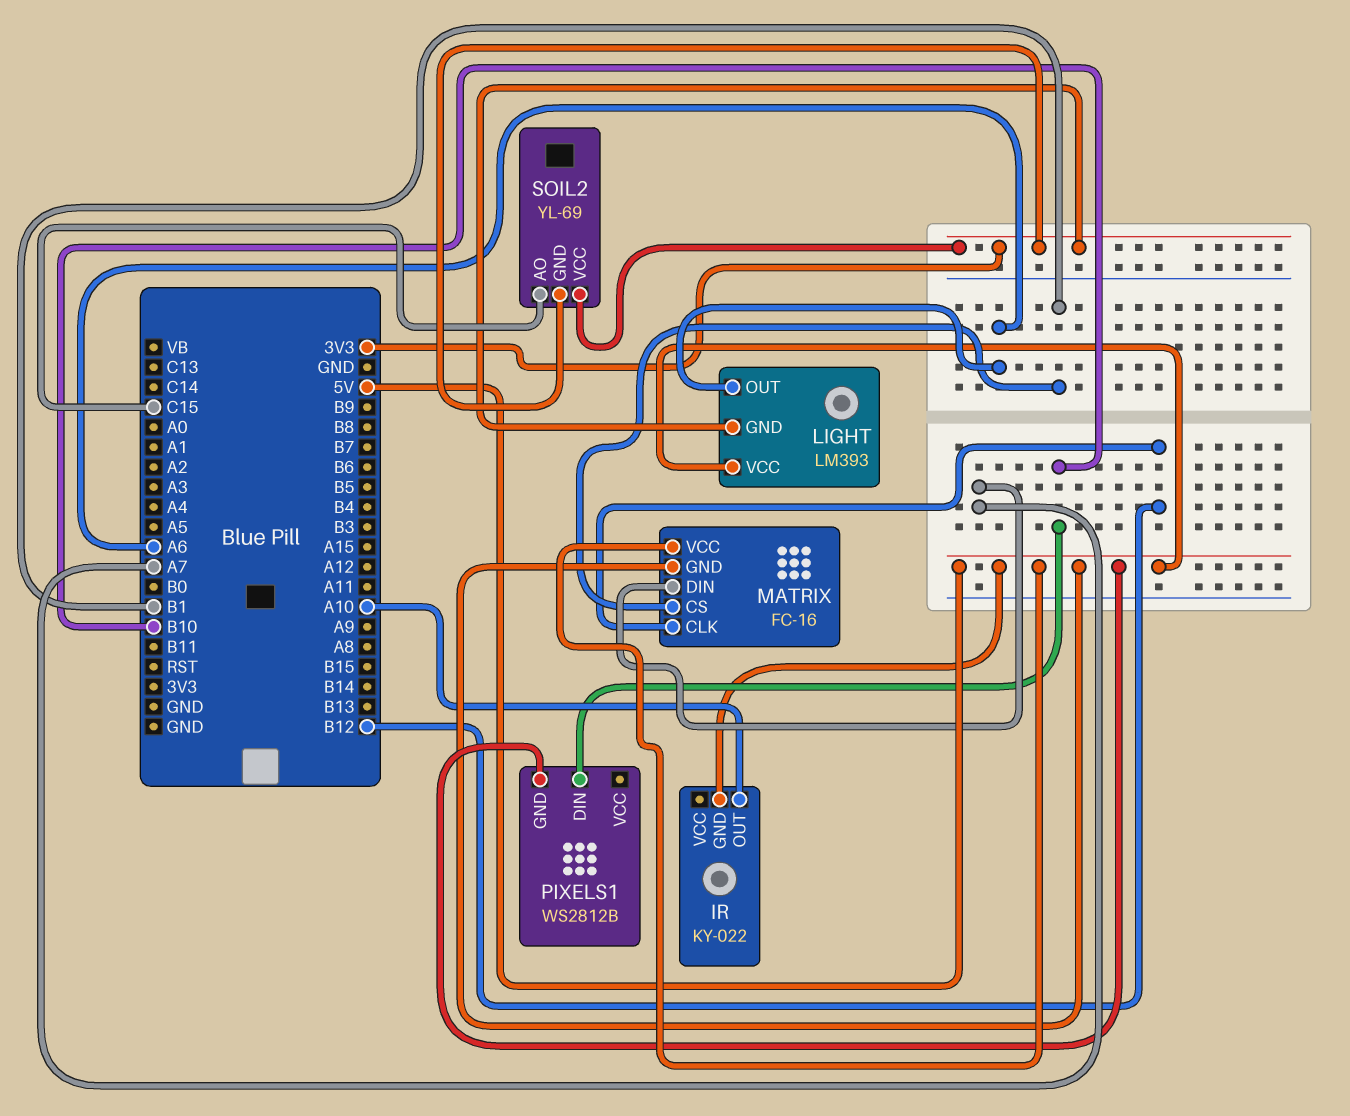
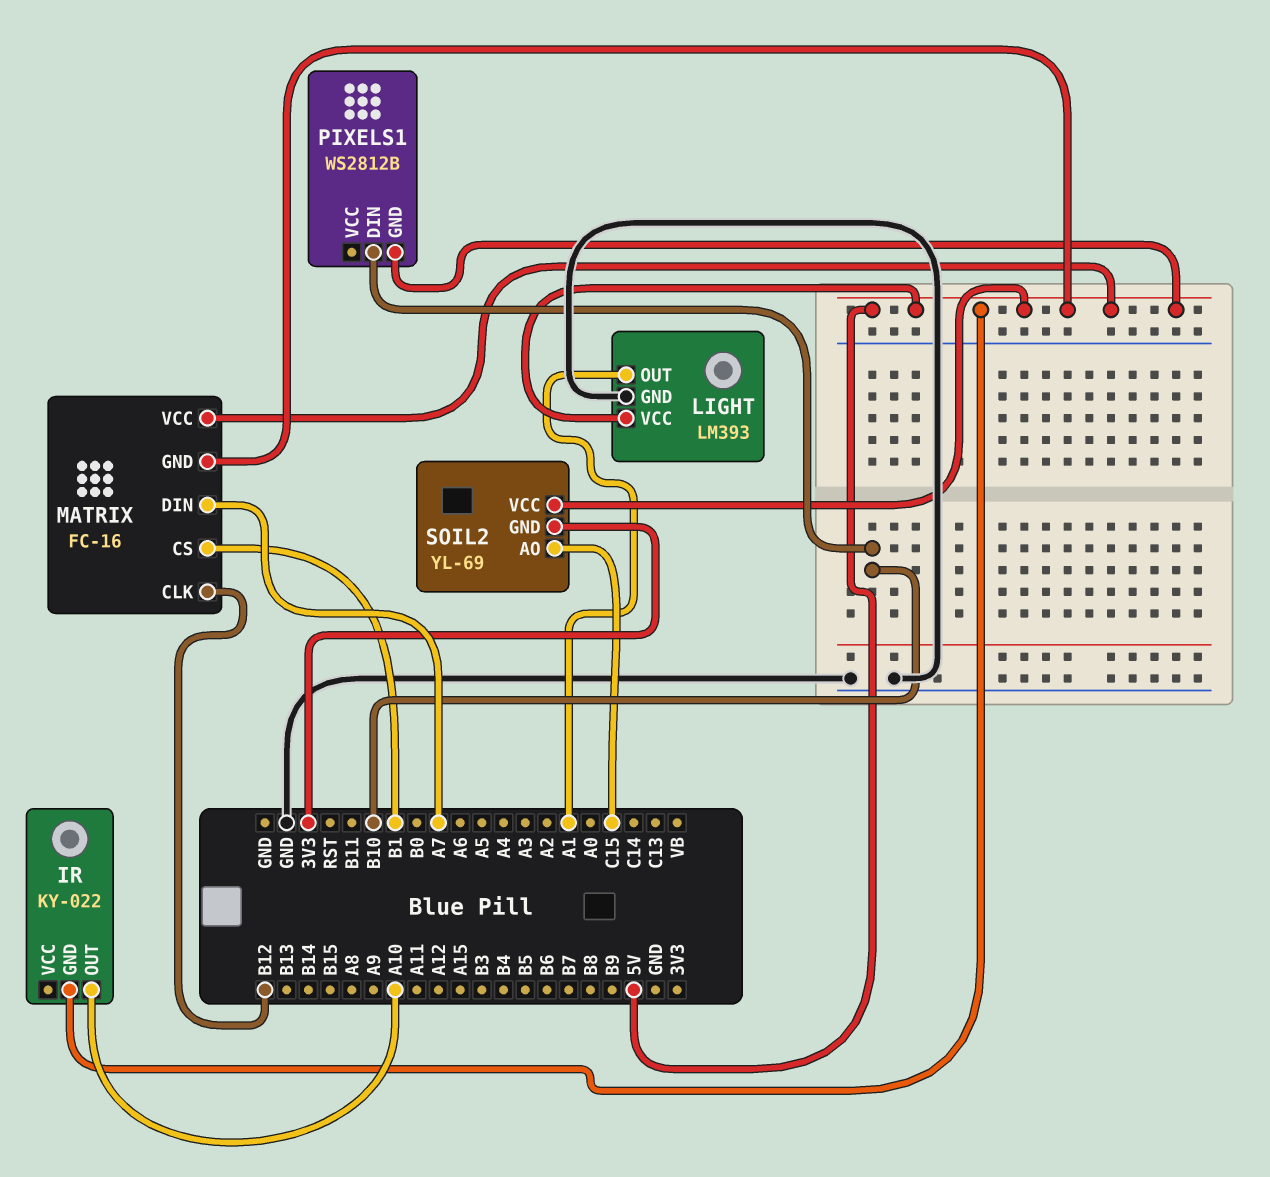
LIGHT pin GND: 3V3 -> GND
LIGHT pin OUT: A6 -> A1
SOIL2 pin VCC: 3V3 -> 5V

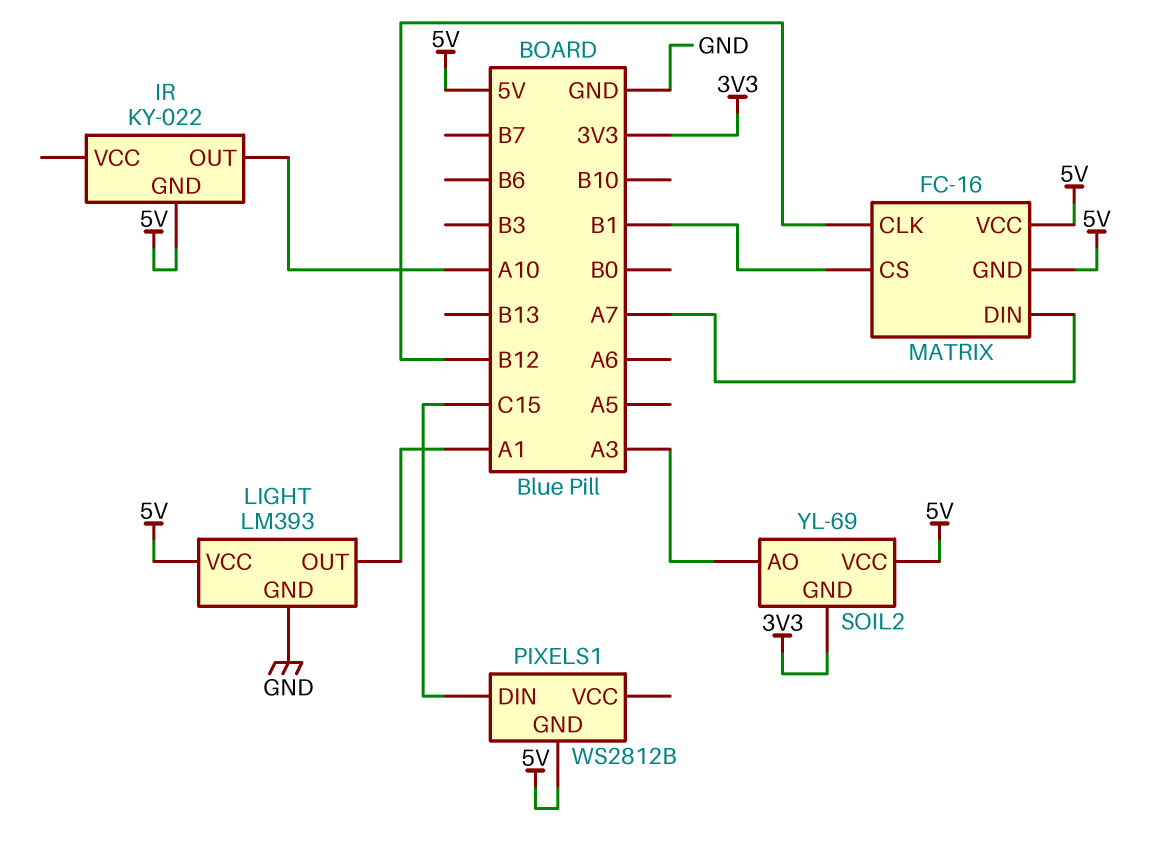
PIXELS1 pin DIN: B10 -> C15
SOIL2 pin AO: C15 -> A3

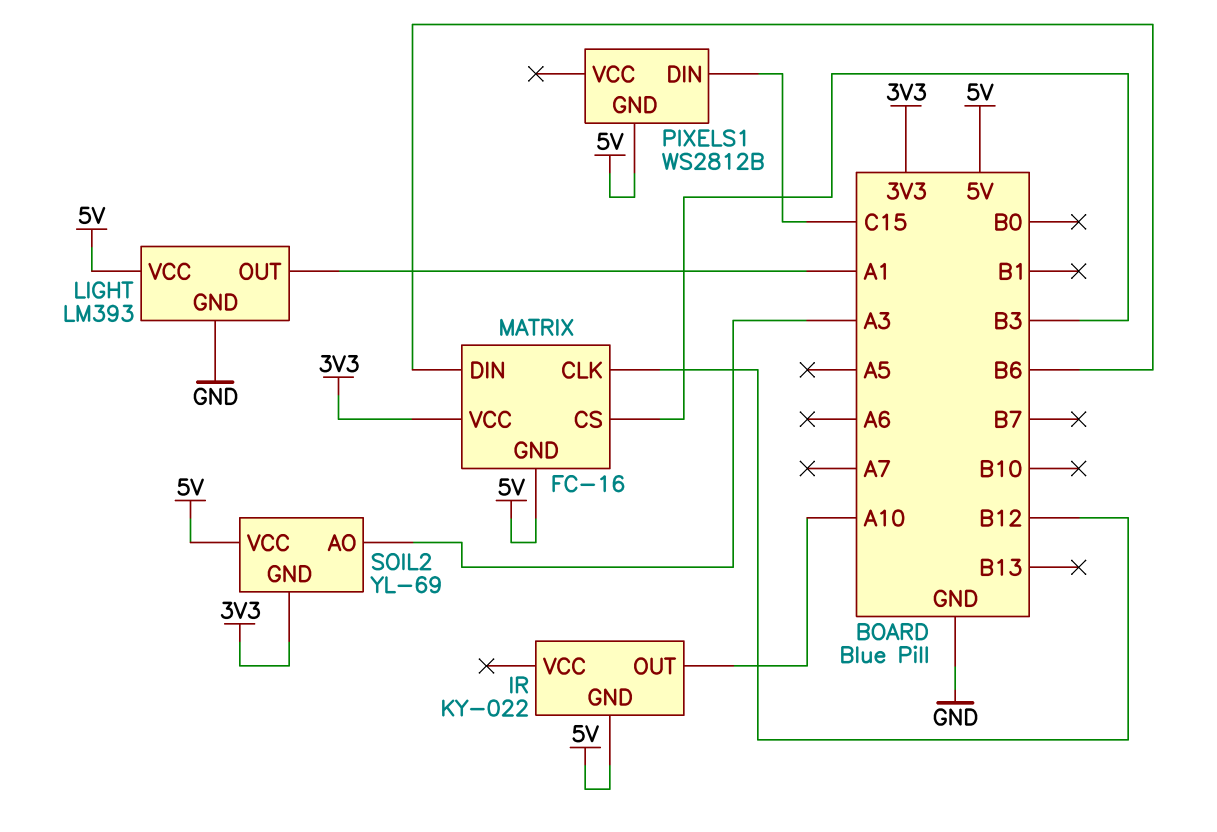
MATRIX pin CS: B1 -> B3
MATRIX pin DIN: A7 -> B6
MATRIX pin VCC: 5V -> 3V3

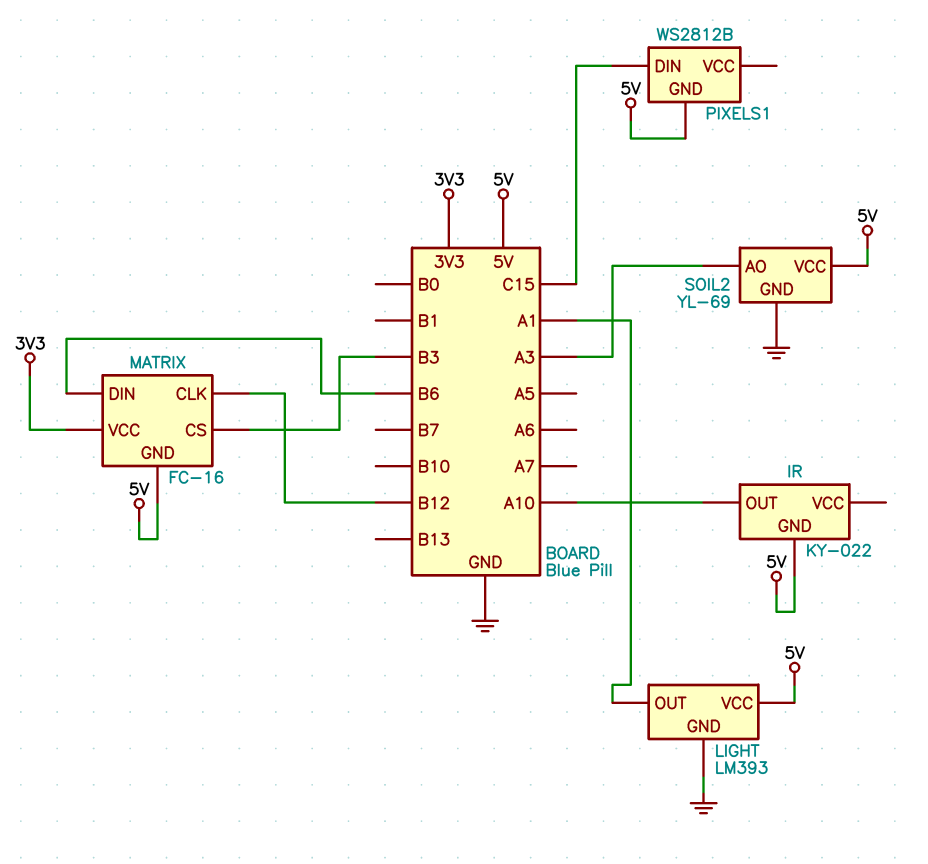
SOIL2 pin GND: 3V3 -> GND

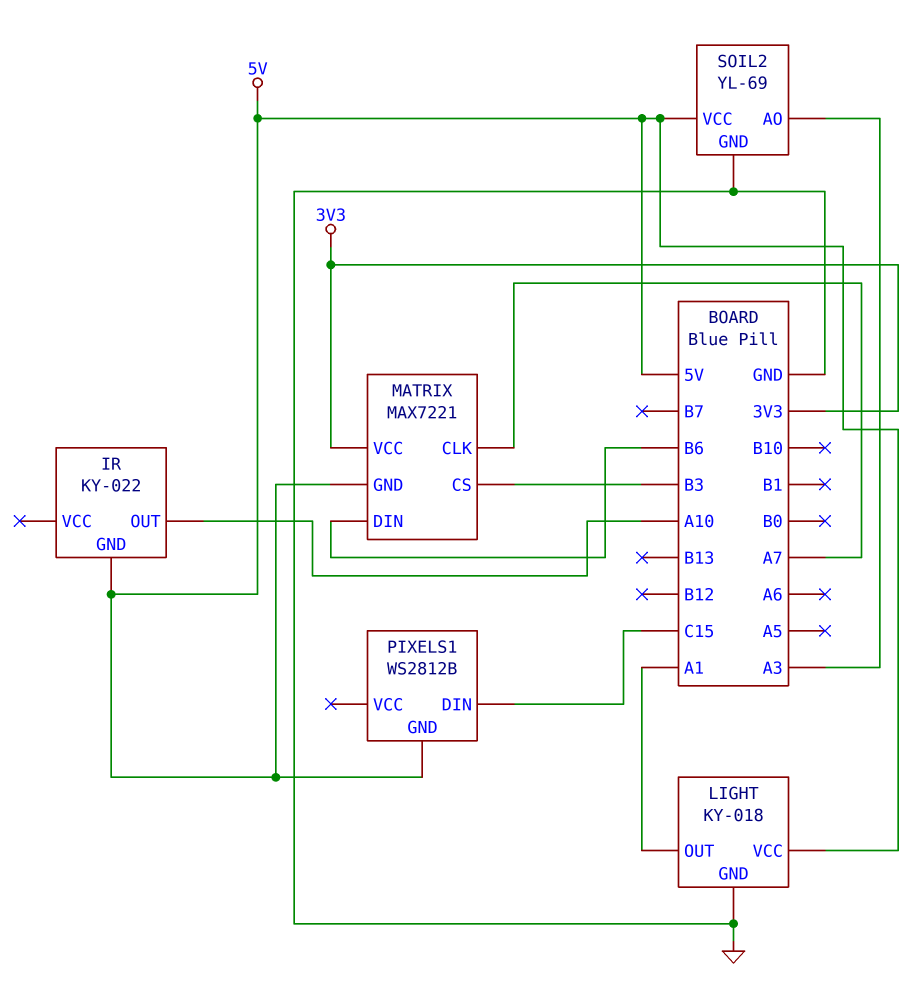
LIGHT: LM393 -> KY-018
MATRIX: FC-16 -> MAX7221
MATRIX pin CLK: B12 -> A7

